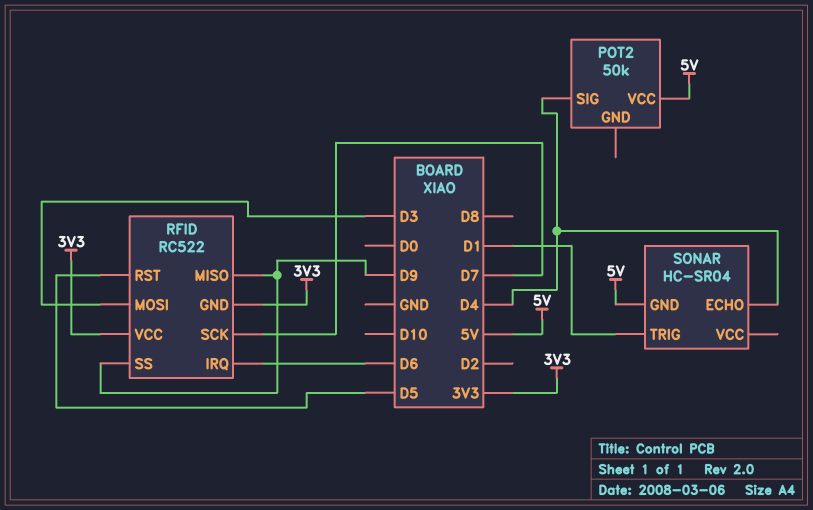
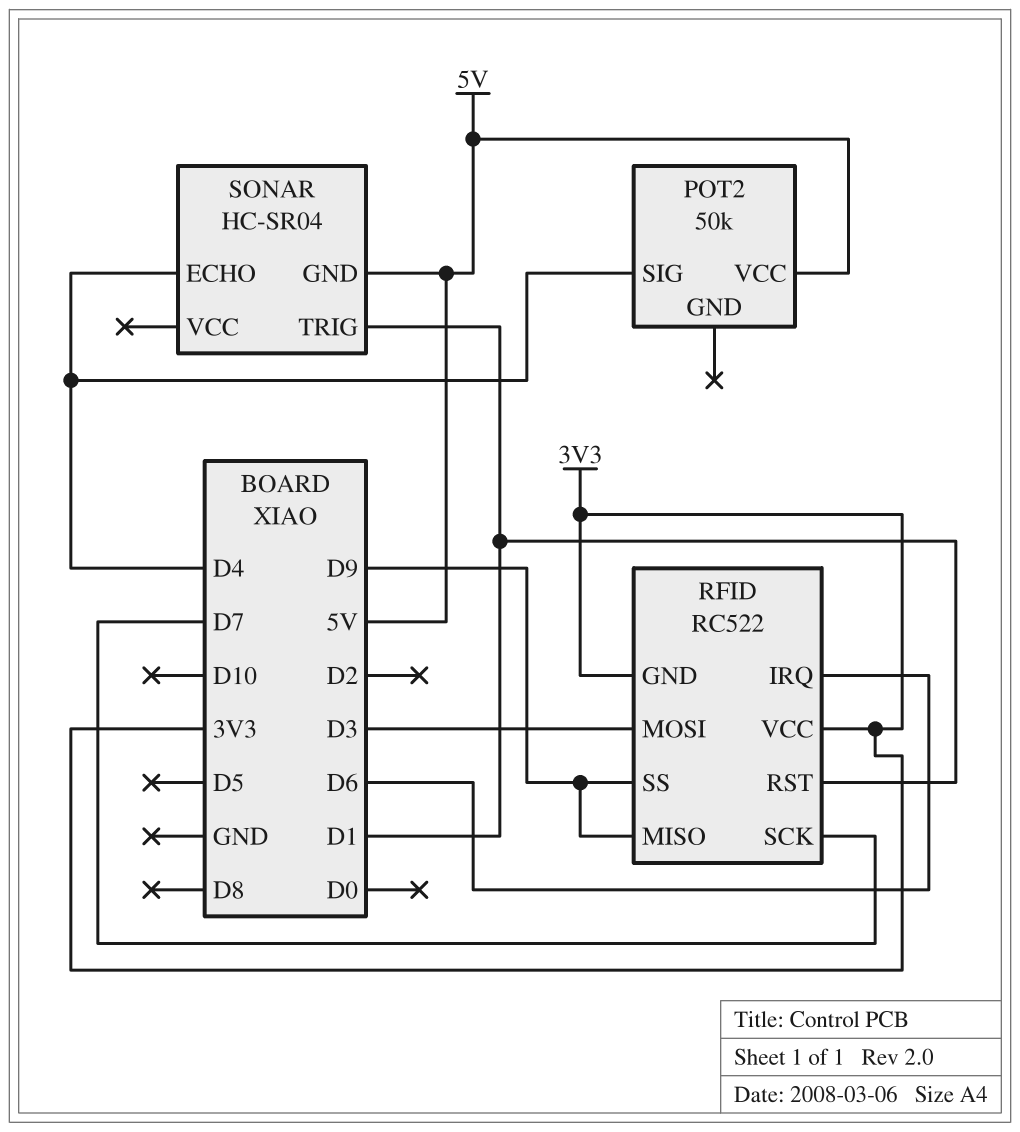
RFID pin RST: D5 -> D1

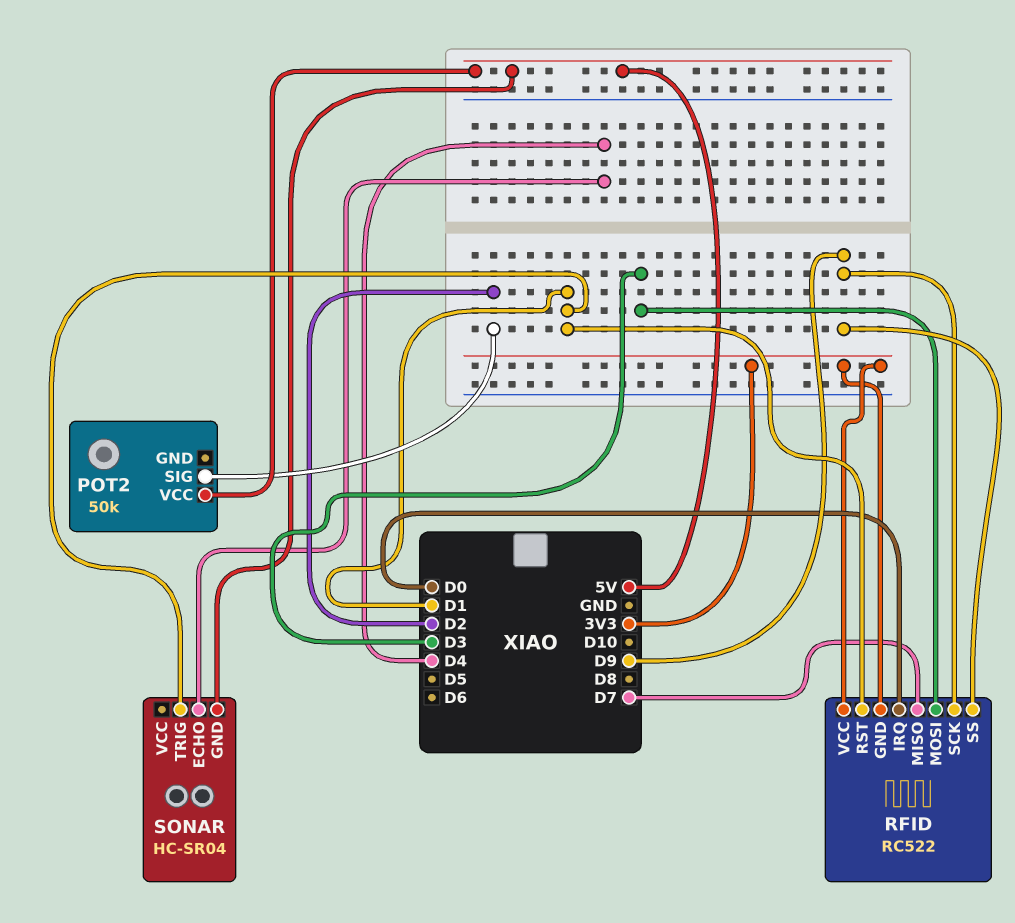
POT2 pin SIG: D4 -> D2
RFID pin IRQ: D6 -> D0
RFID pin MISO: D9 -> D7
RFID pin SCK: D7 -> D9

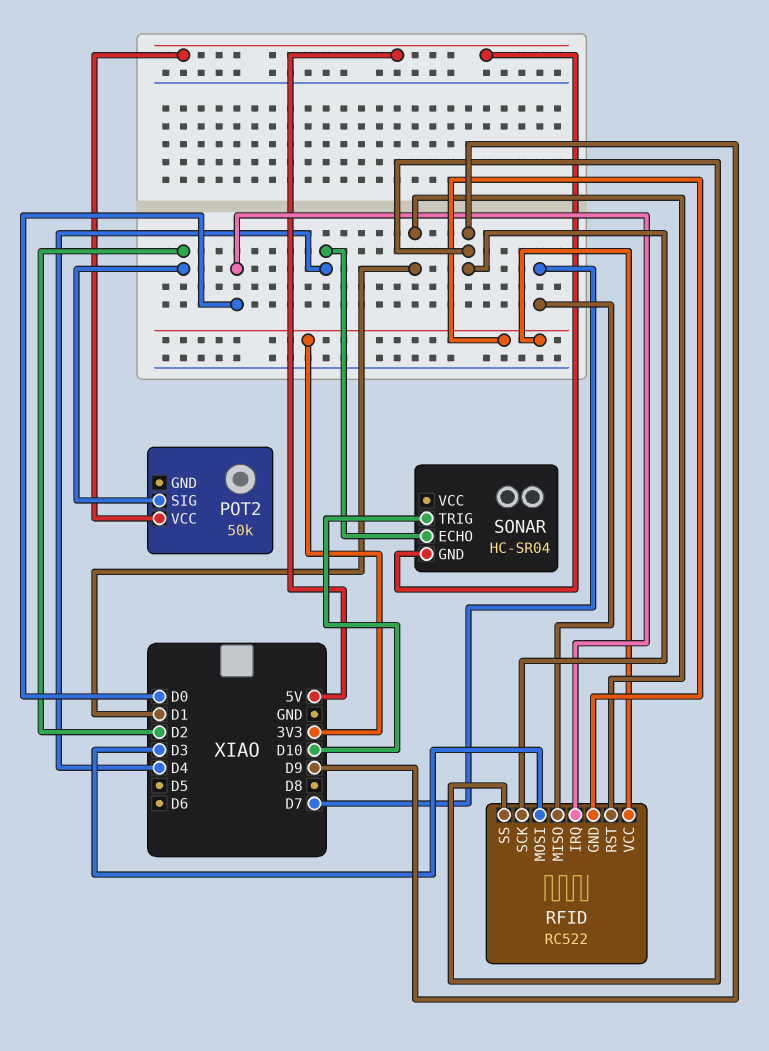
SONAR pin TRIG: D1 -> D10

